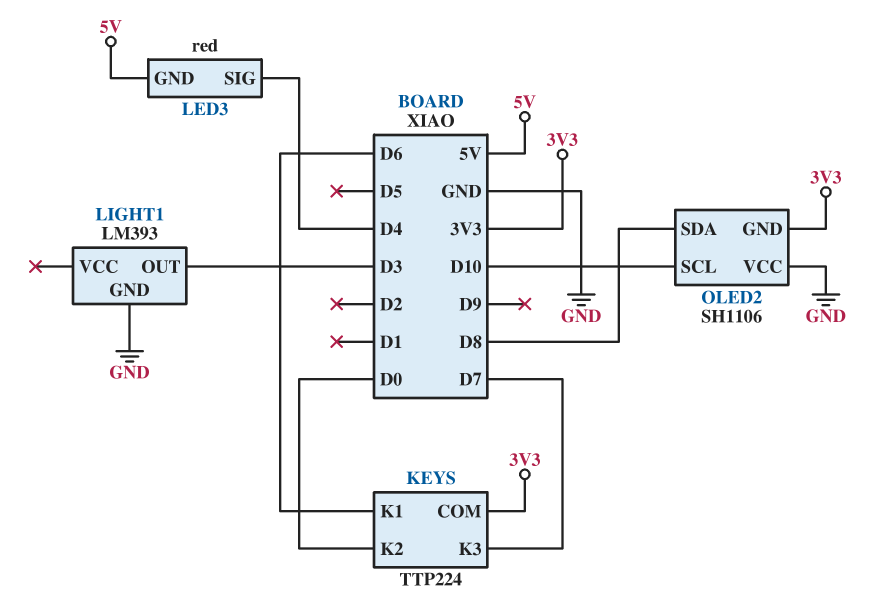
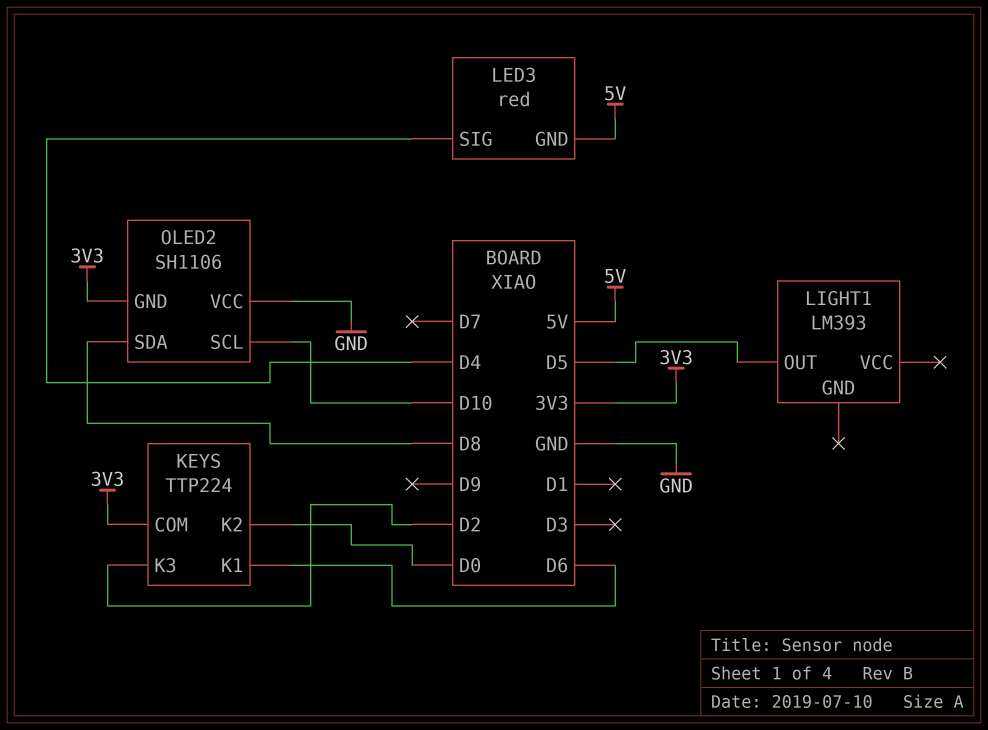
KEYS pin K3: D7 -> D2
LIGHT1 pin GND: GND -> none
LIGHT1 pin OUT: D3 -> D5

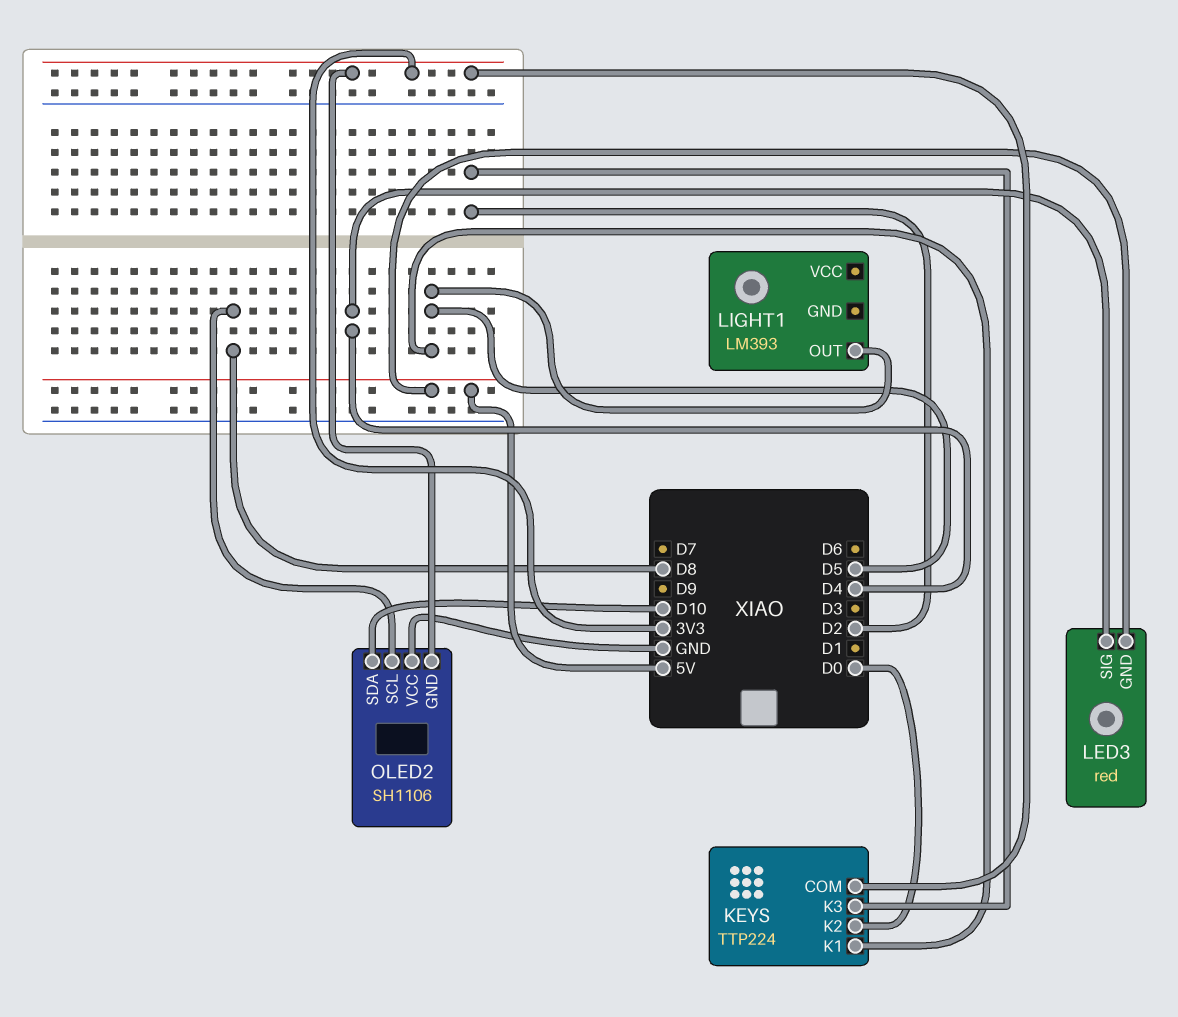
KEYS pin K1: D6 -> D5
OLED2 pin SCL: D10 -> D8
OLED2 pin SDA: D8 -> D10

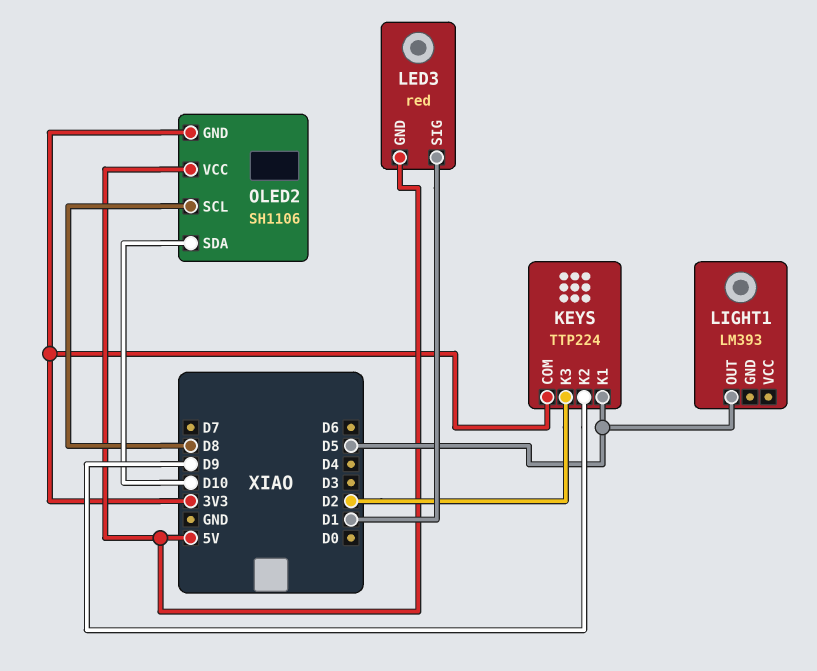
KEYS pin K2: D0 -> D9
LED3 pin SIG: D4 -> D1
OLED2 pin VCC: GND -> 5V

